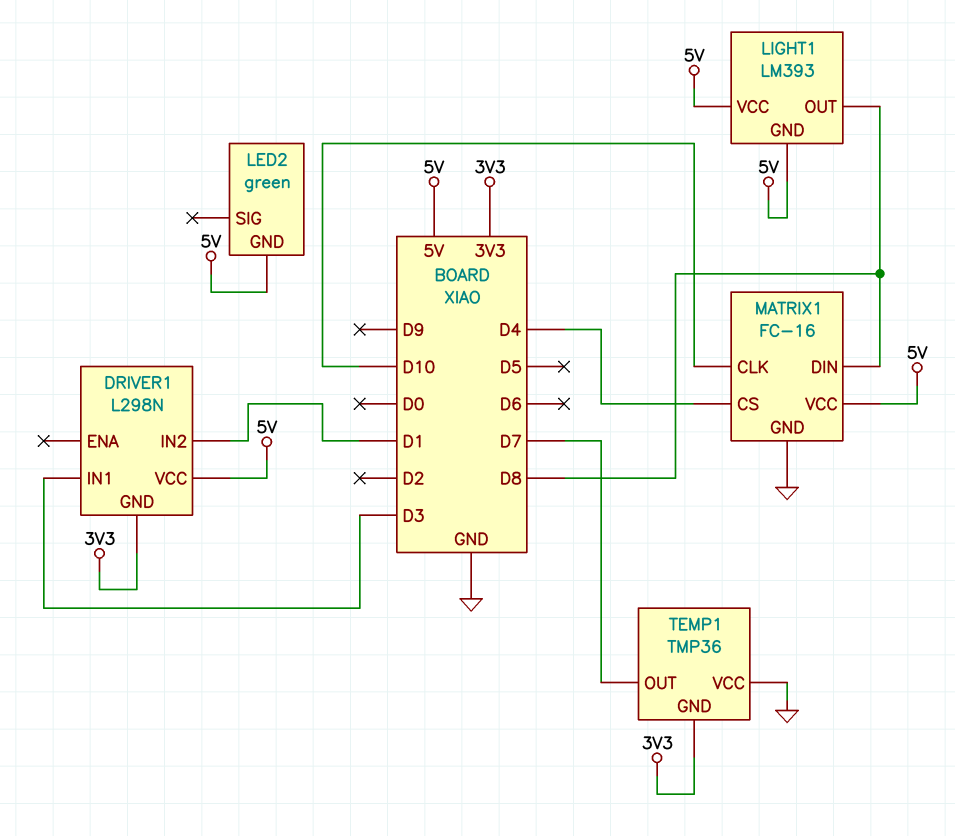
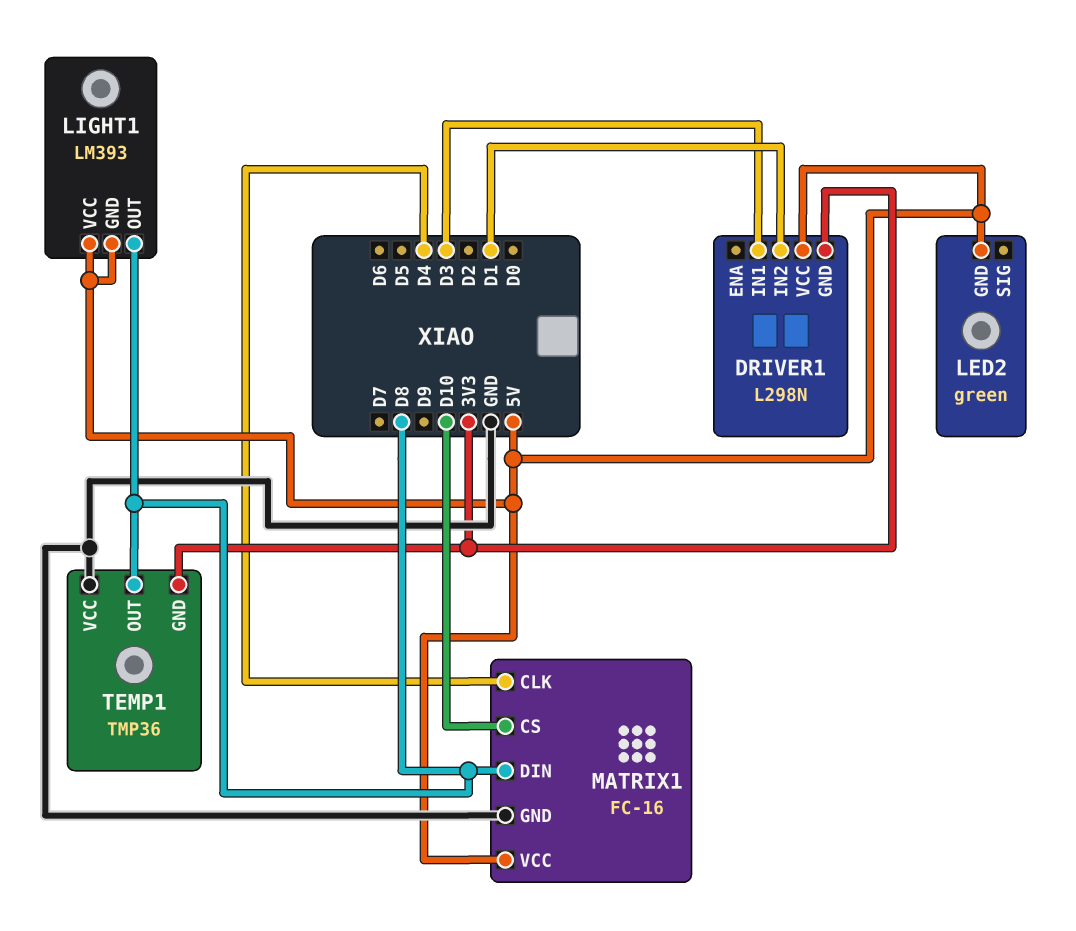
MATRIX1 pin CLK: D10 -> D4
MATRIX1 pin CS: D4 -> D10
TEMP1 pin OUT: D7 -> D8

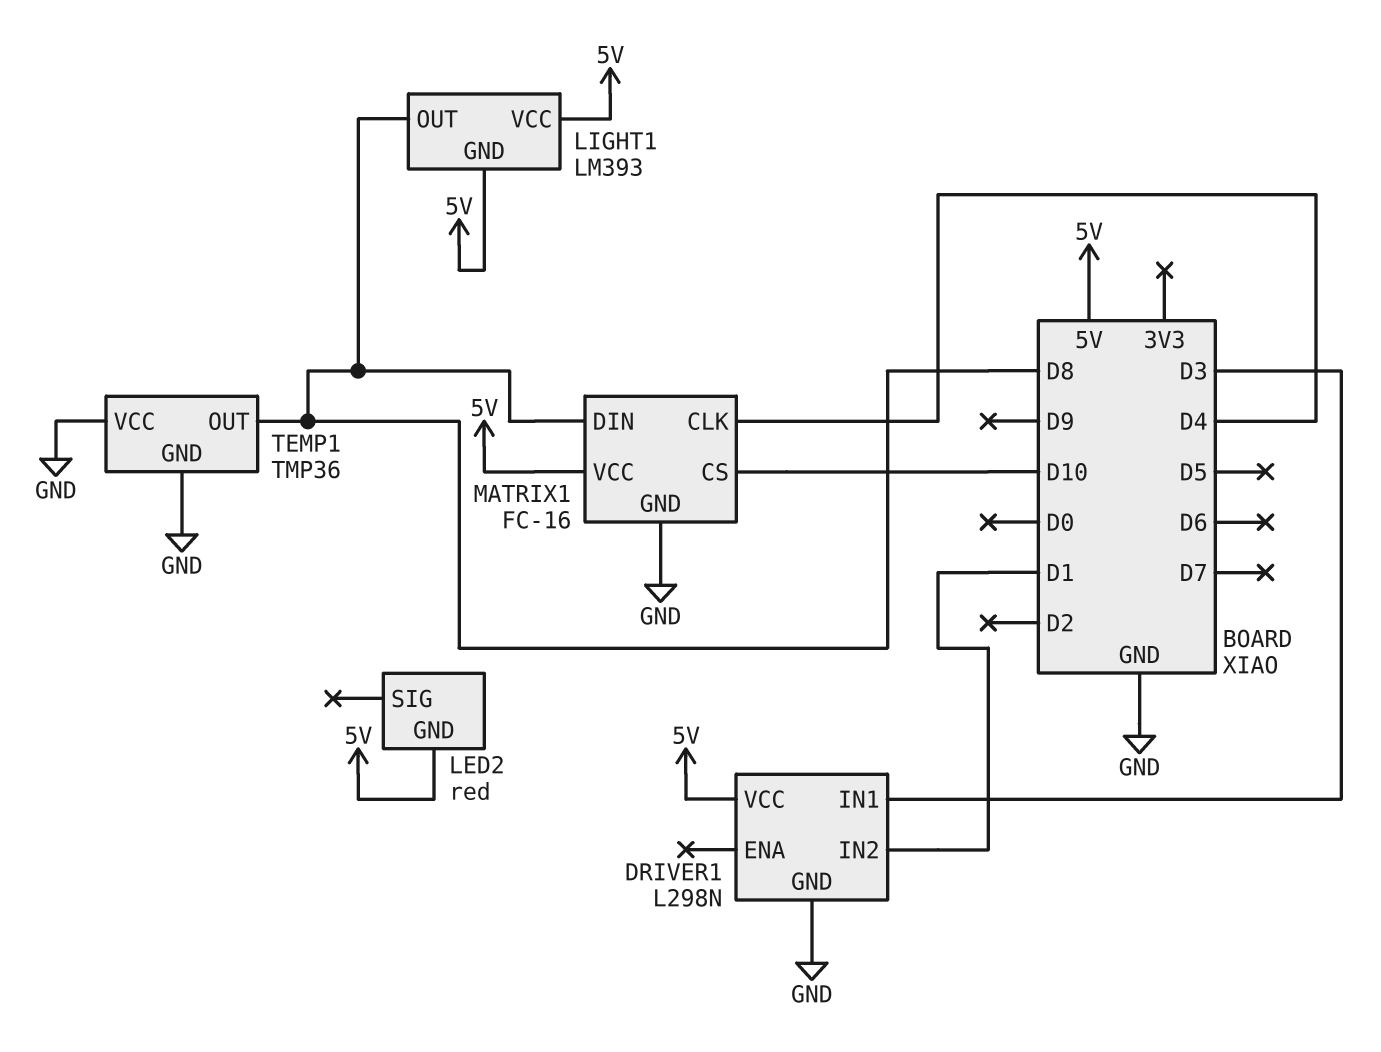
DRIVER1 pin GND: 3V3 -> GND
LED2: green -> red
TEMP1 pin GND: 3V3 -> GND

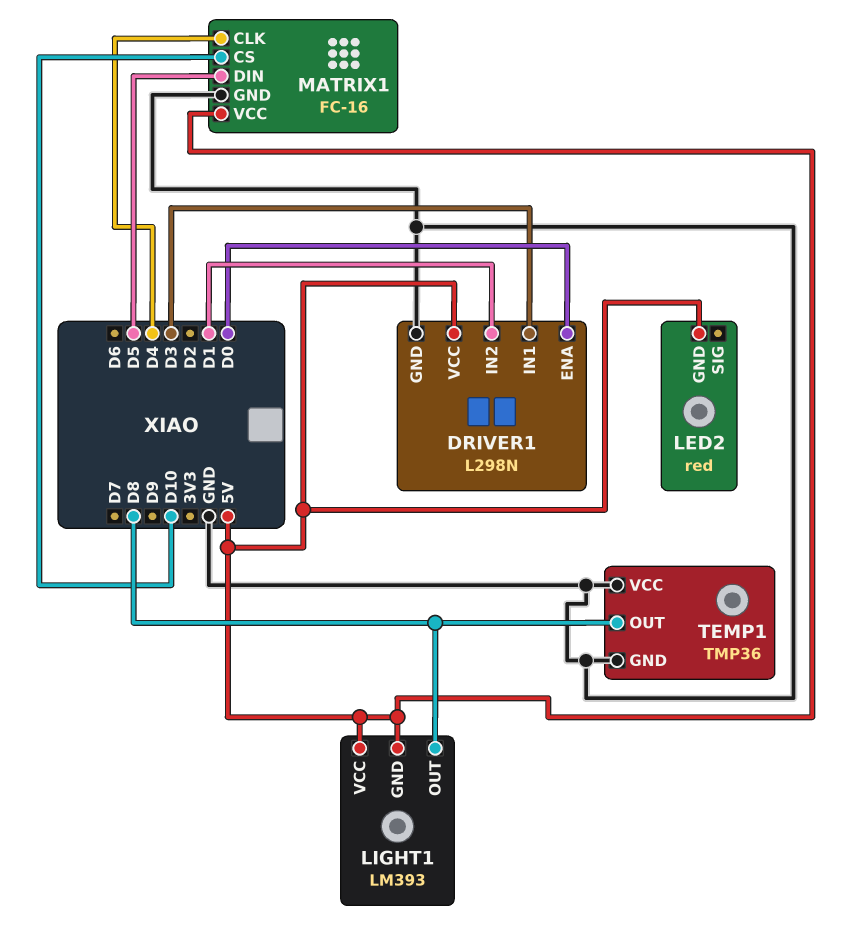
DRIVER1 pin ENA: none -> D0
MATRIX1 pin DIN: D8 -> D5

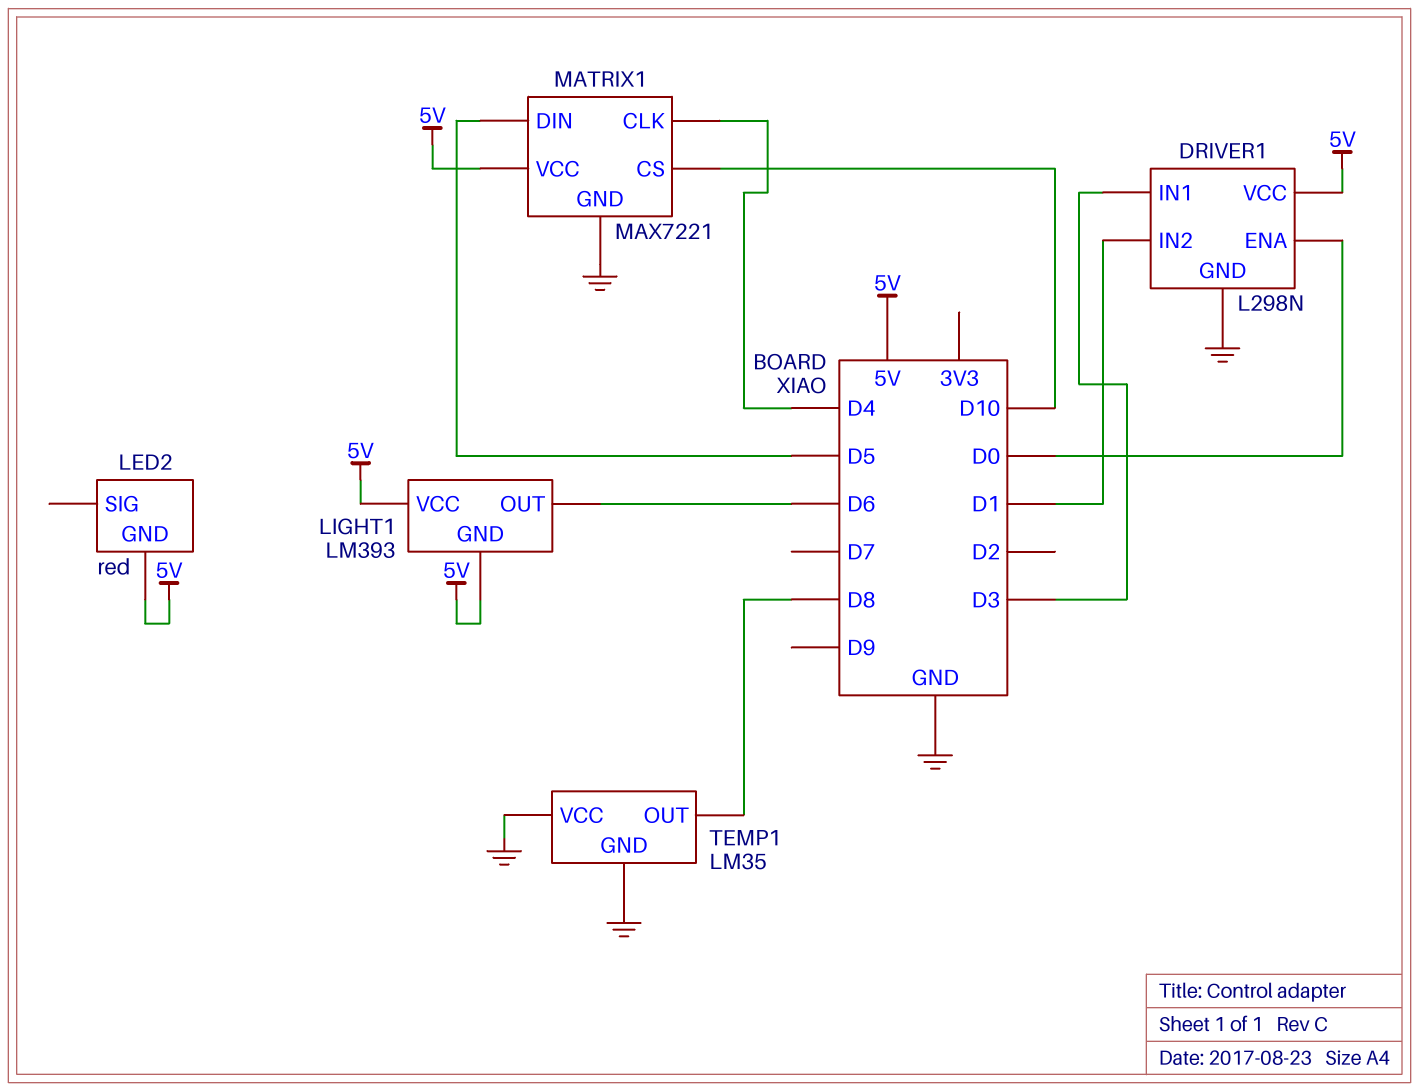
LIGHT1 pin OUT: D8 -> D6
MATRIX1: FC-16 -> MAX7221
TEMP1: TMP36 -> LM35

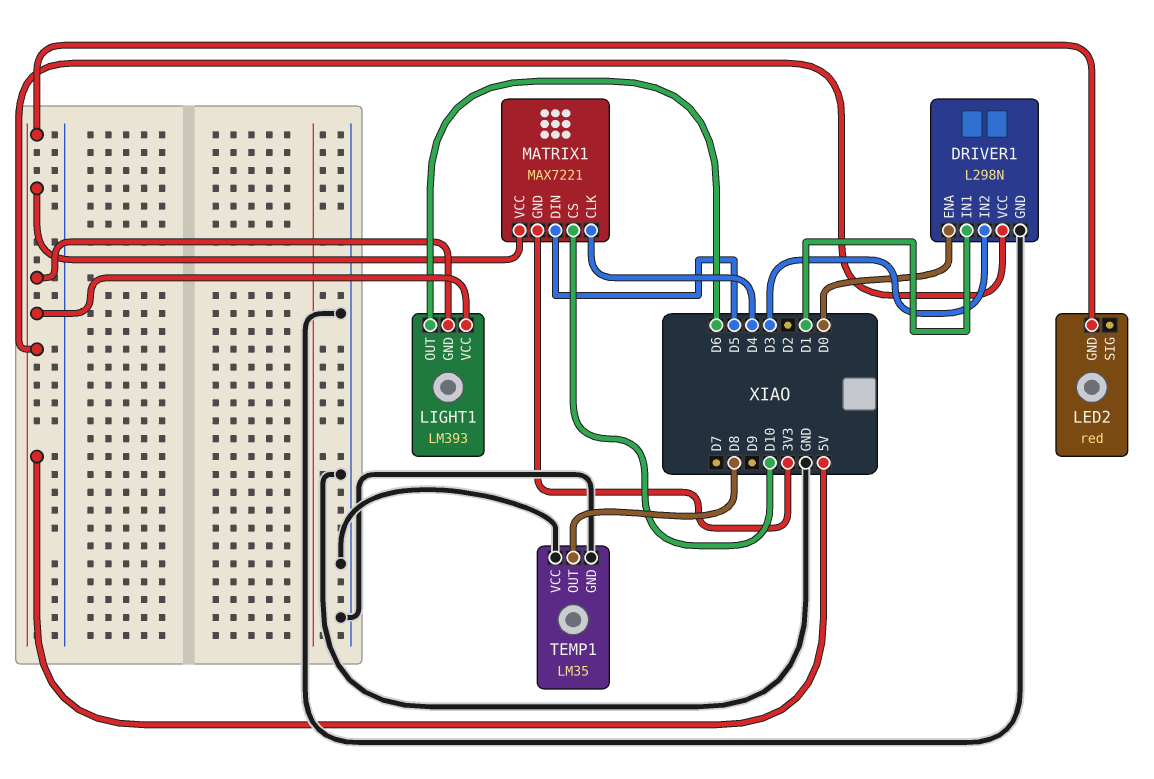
DRIVER1 pin IN1: D3 -> D1
DRIVER1 pin IN2: D1 -> D3
MATRIX1 pin GND: GND -> 3V3

